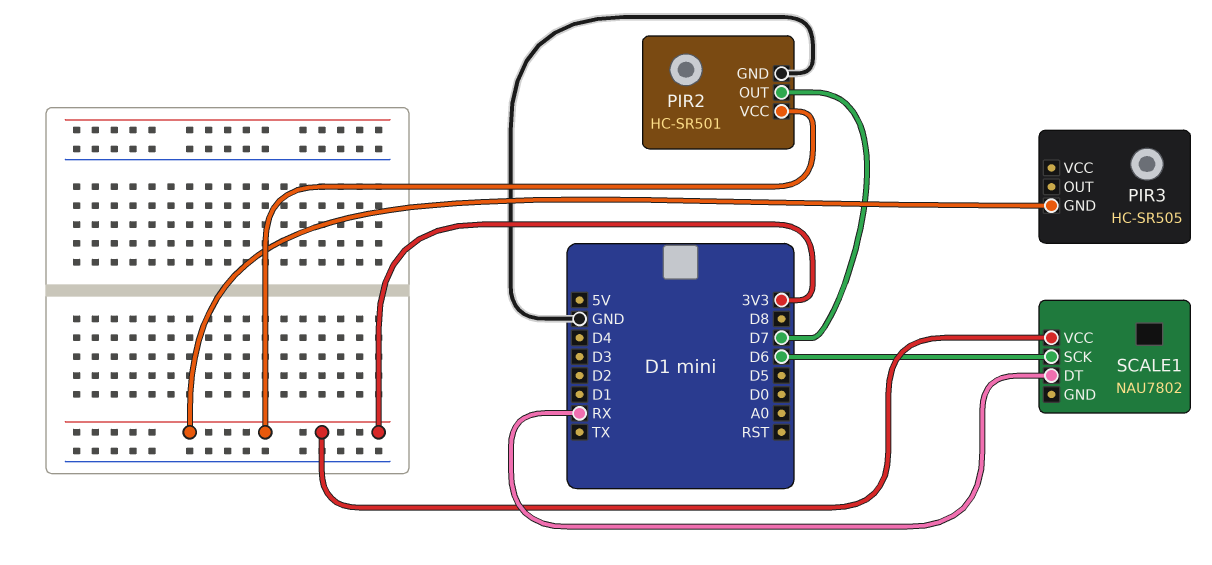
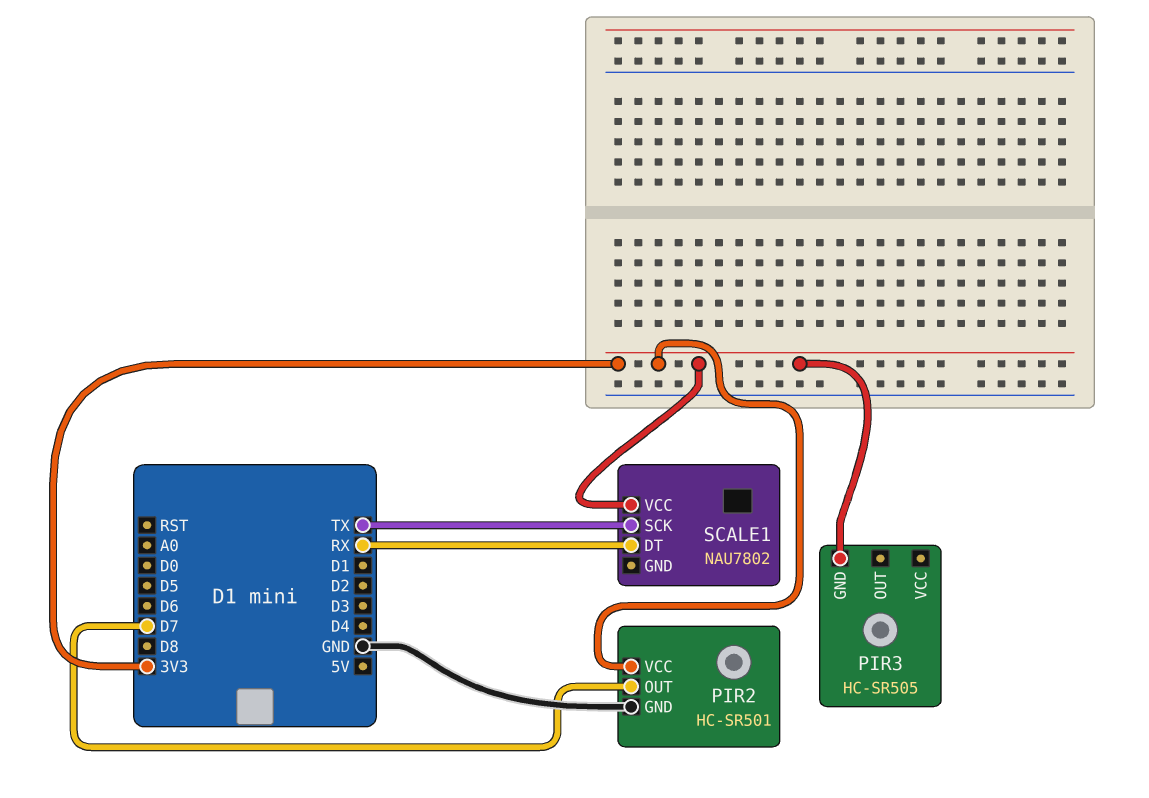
SCALE1 pin SCK: D6 -> TX

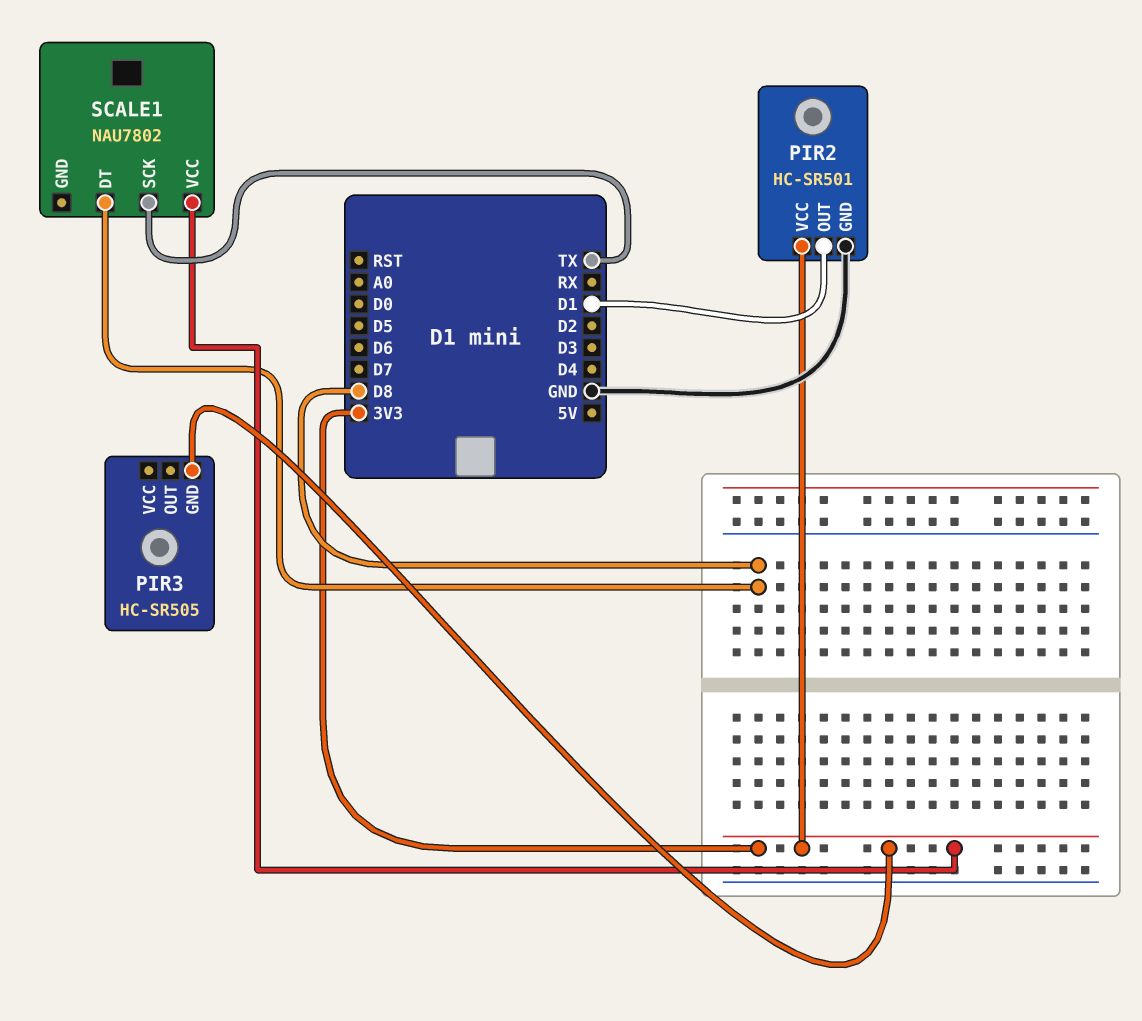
PIR2 pin OUT: D7 -> D1
SCALE1 pin DT: RX -> D8

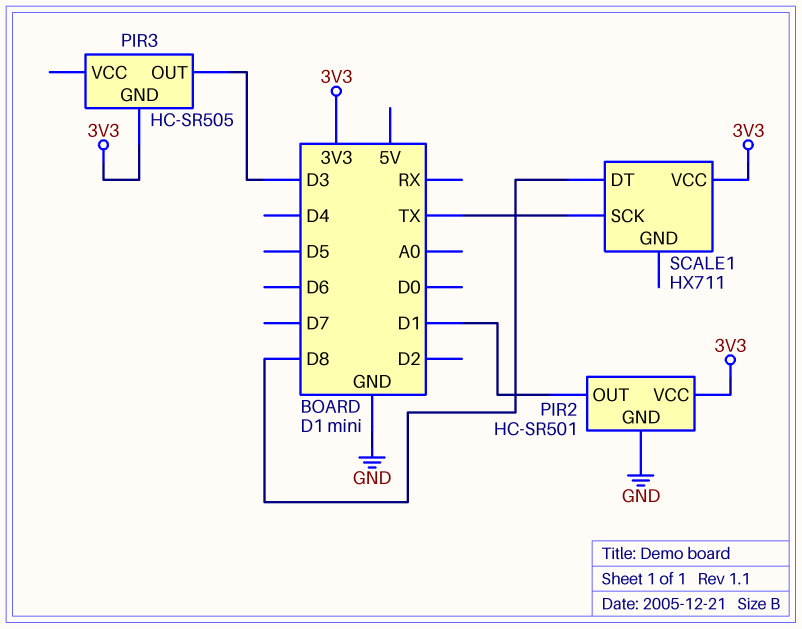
PIR3 pin OUT: none -> D3
SCALE1: NAU7802 -> HX711

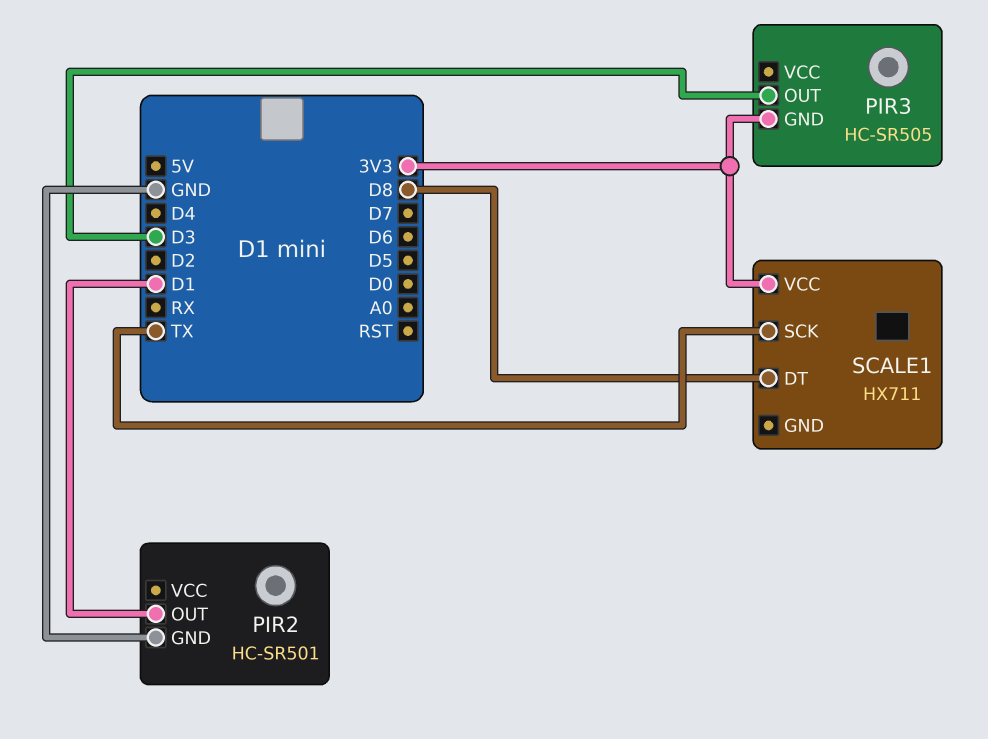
PIR2 pin VCC: 3V3 -> none

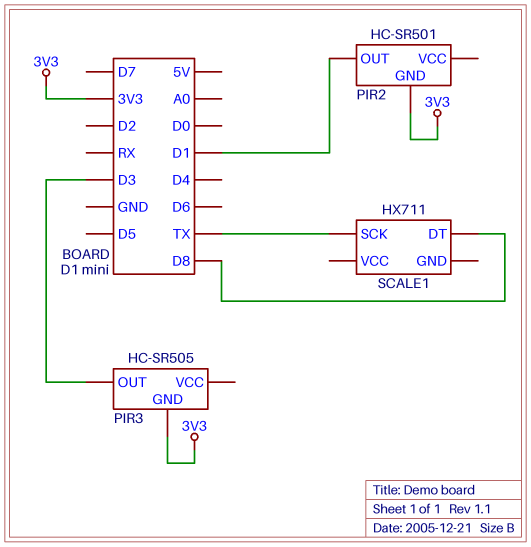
PIR2 pin GND: GND -> 3V3
SCALE1 pin VCC: 3V3 -> none

